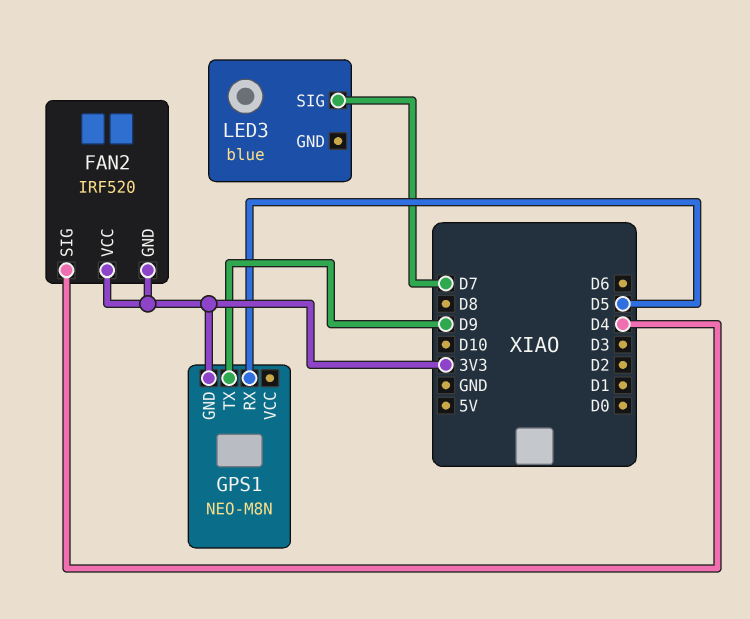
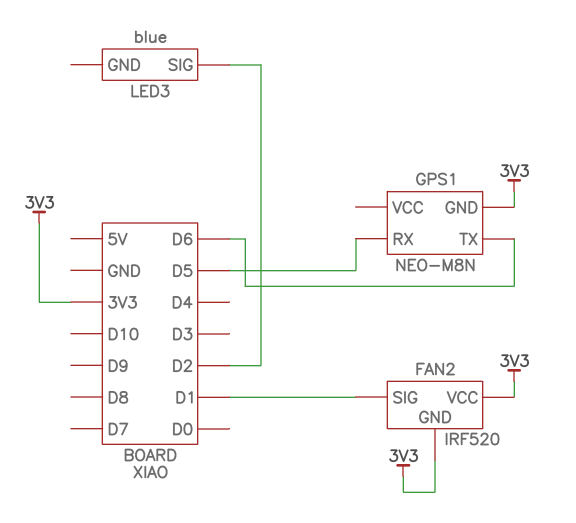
FAN2 pin SIG: D4 -> D1
GPS1 pin TX: D9 -> D6
LED3 pin SIG: D7 -> D2

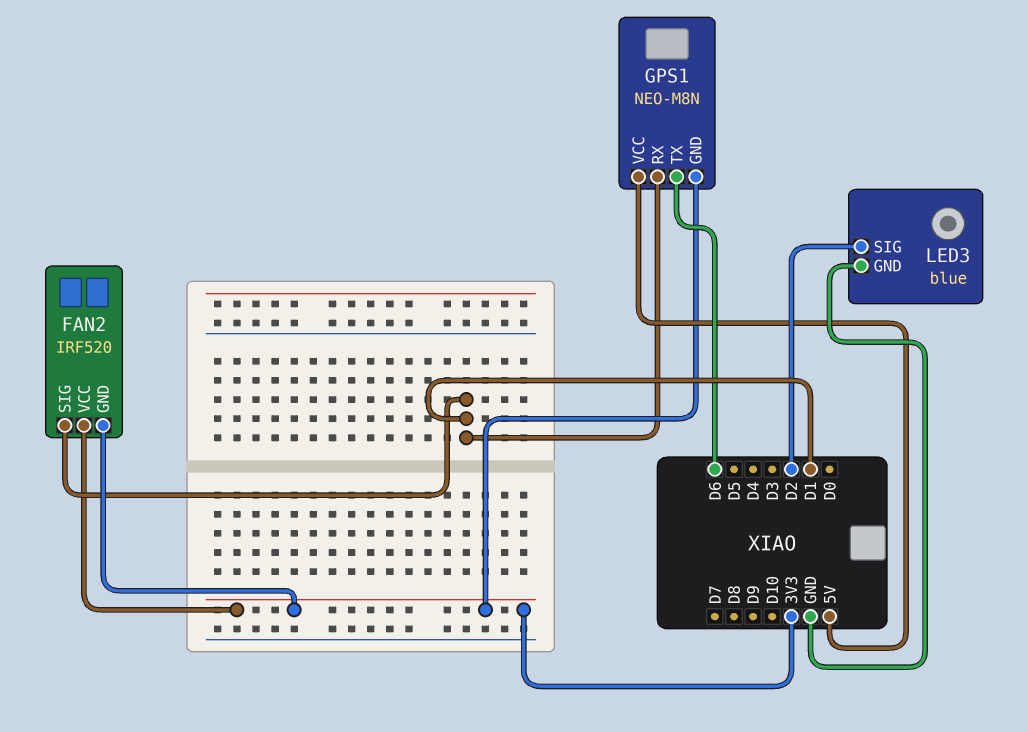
GPS1 pin RX: D5 -> D1
GPS1 pin VCC: none -> 5V
LED3 pin GND: none -> GND

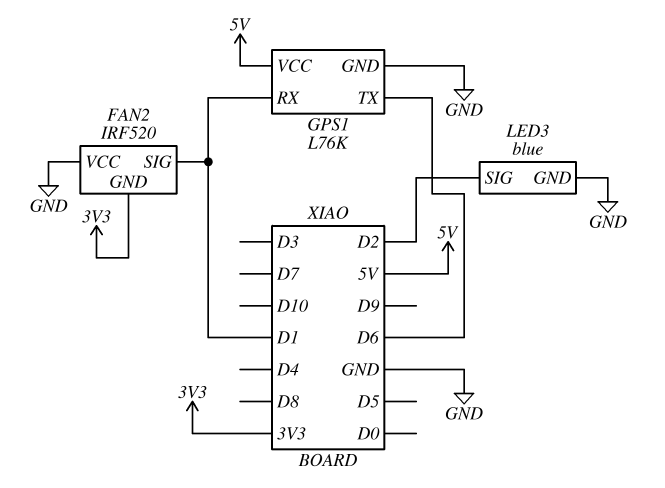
FAN2 pin VCC: 3V3 -> GND
GPS1: NEO-M8N -> L76K
GPS1 pin GND: 3V3 -> GND

